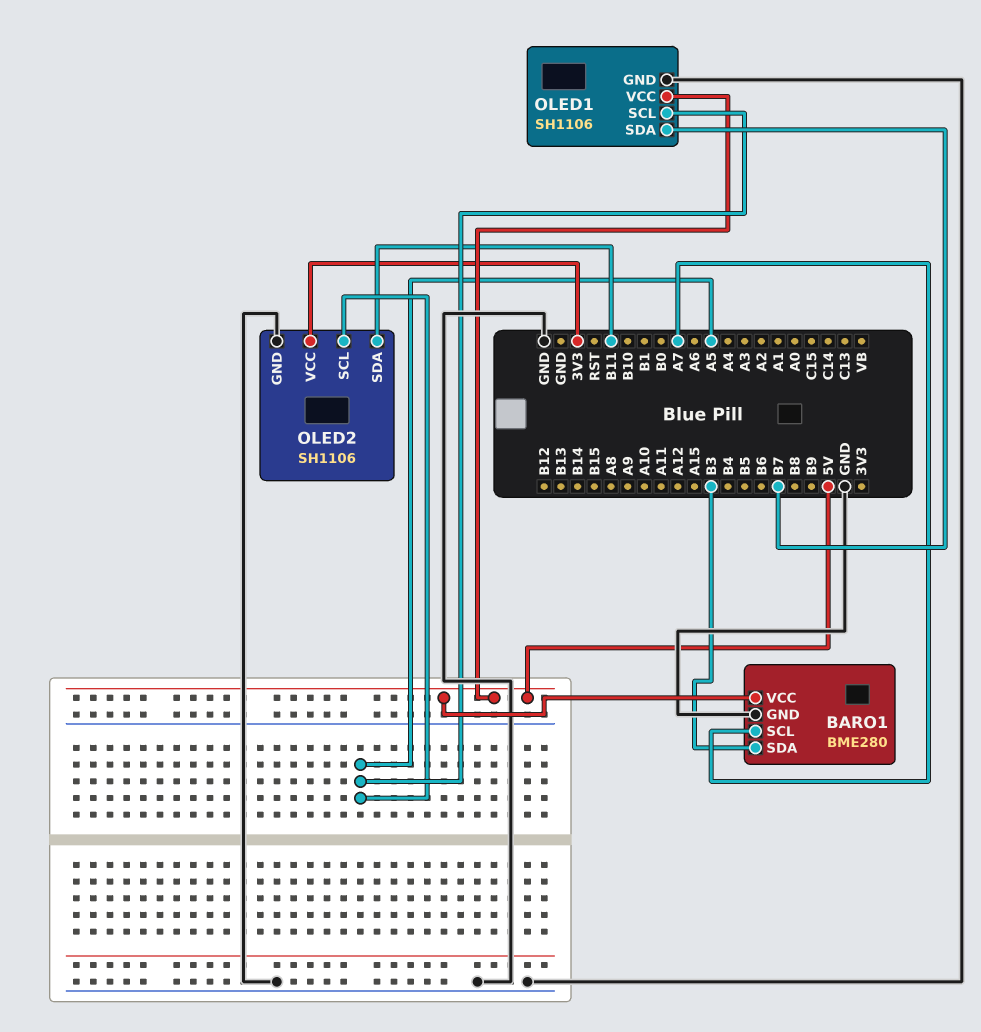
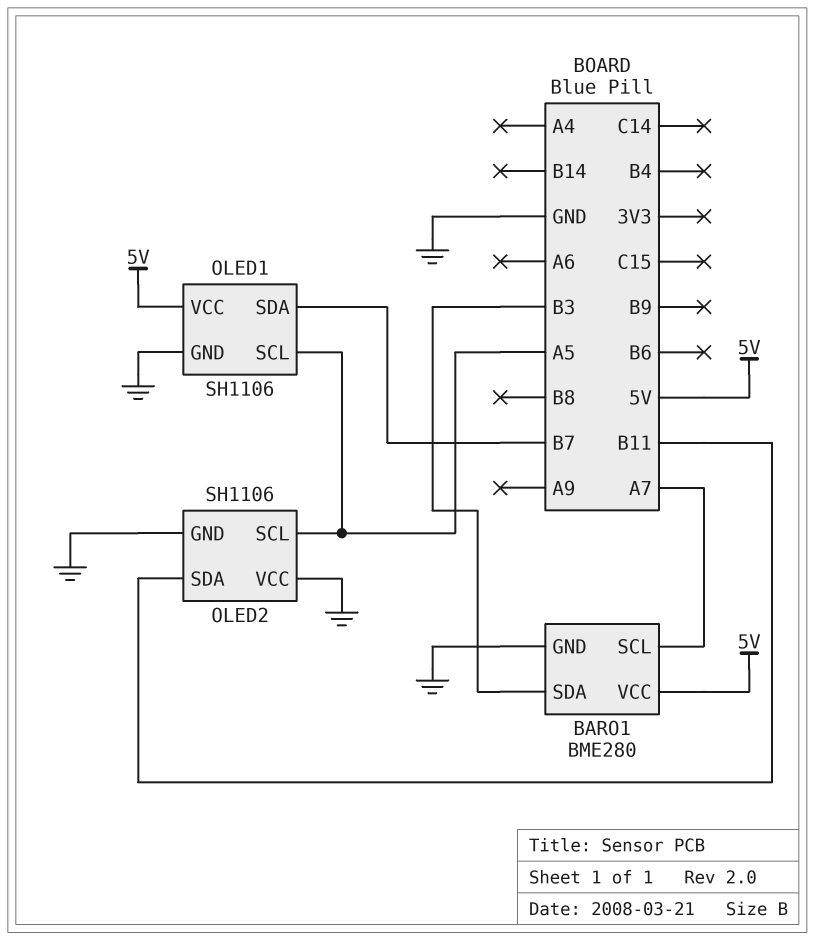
OLED2 pin VCC: 3V3 -> GND

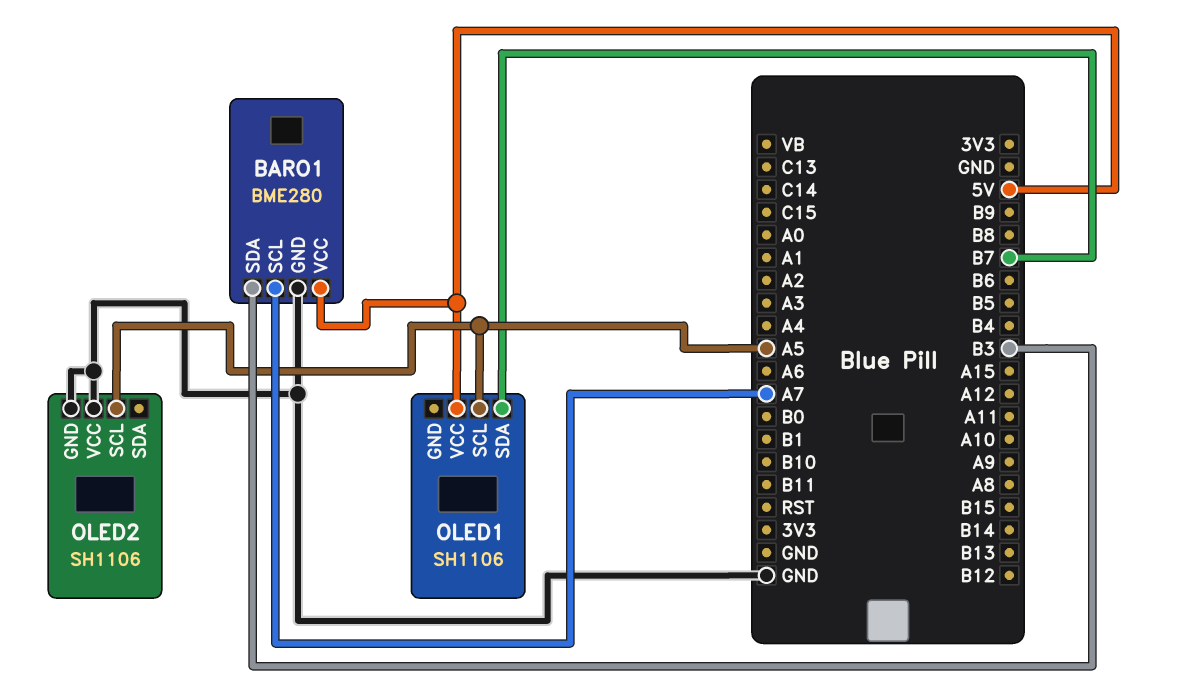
OLED1 pin GND: GND -> none
OLED2 pin SDA: B11 -> none

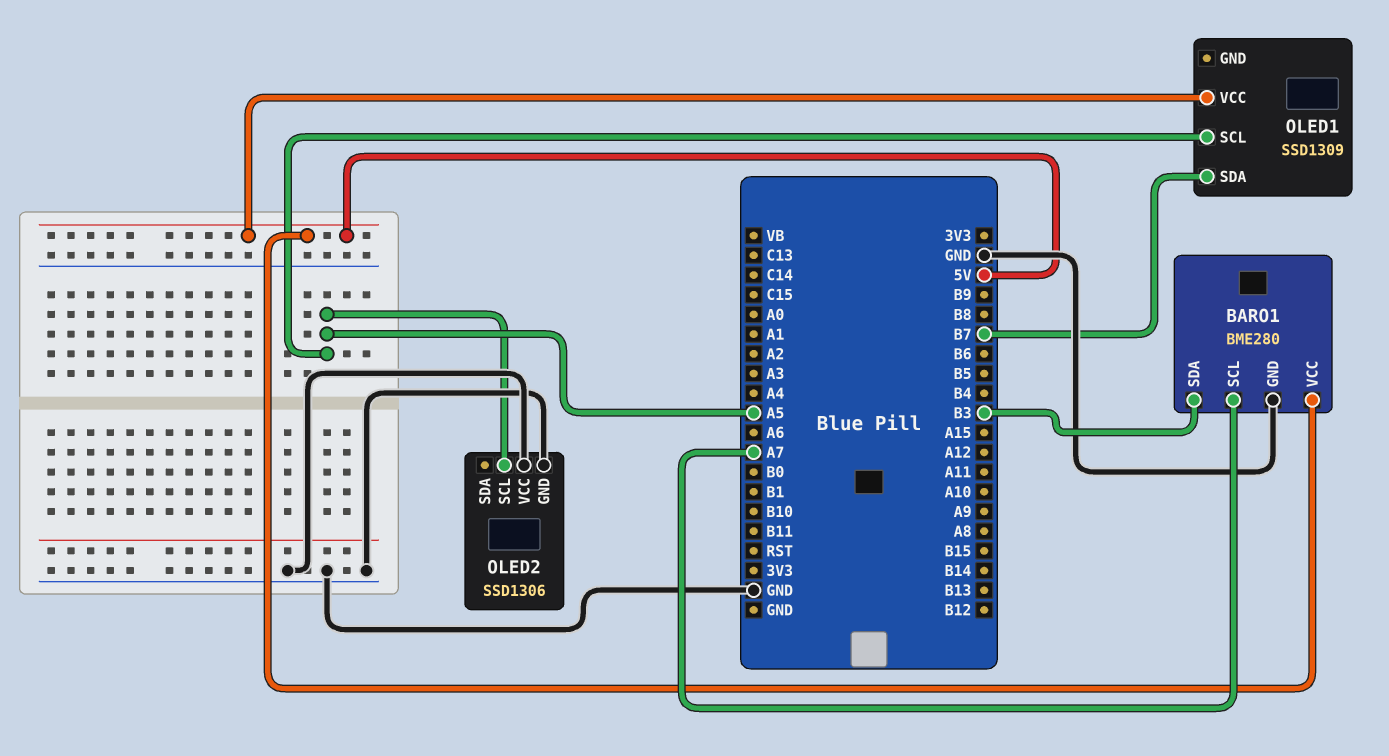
OLED1: SH1106 -> SSD1309
OLED2: SH1106 -> SSD1306

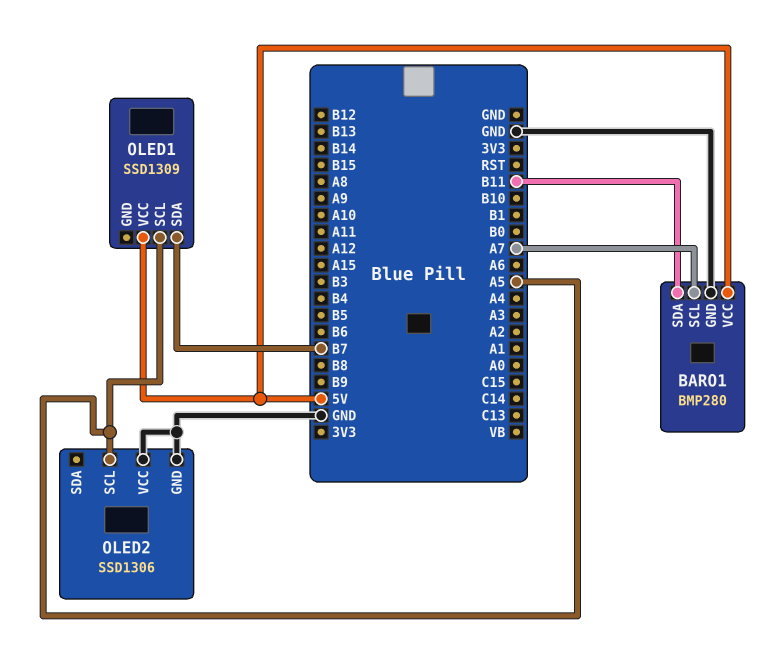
BARO1: BME280 -> BMP280
BARO1 pin SDA: B3 -> B11

